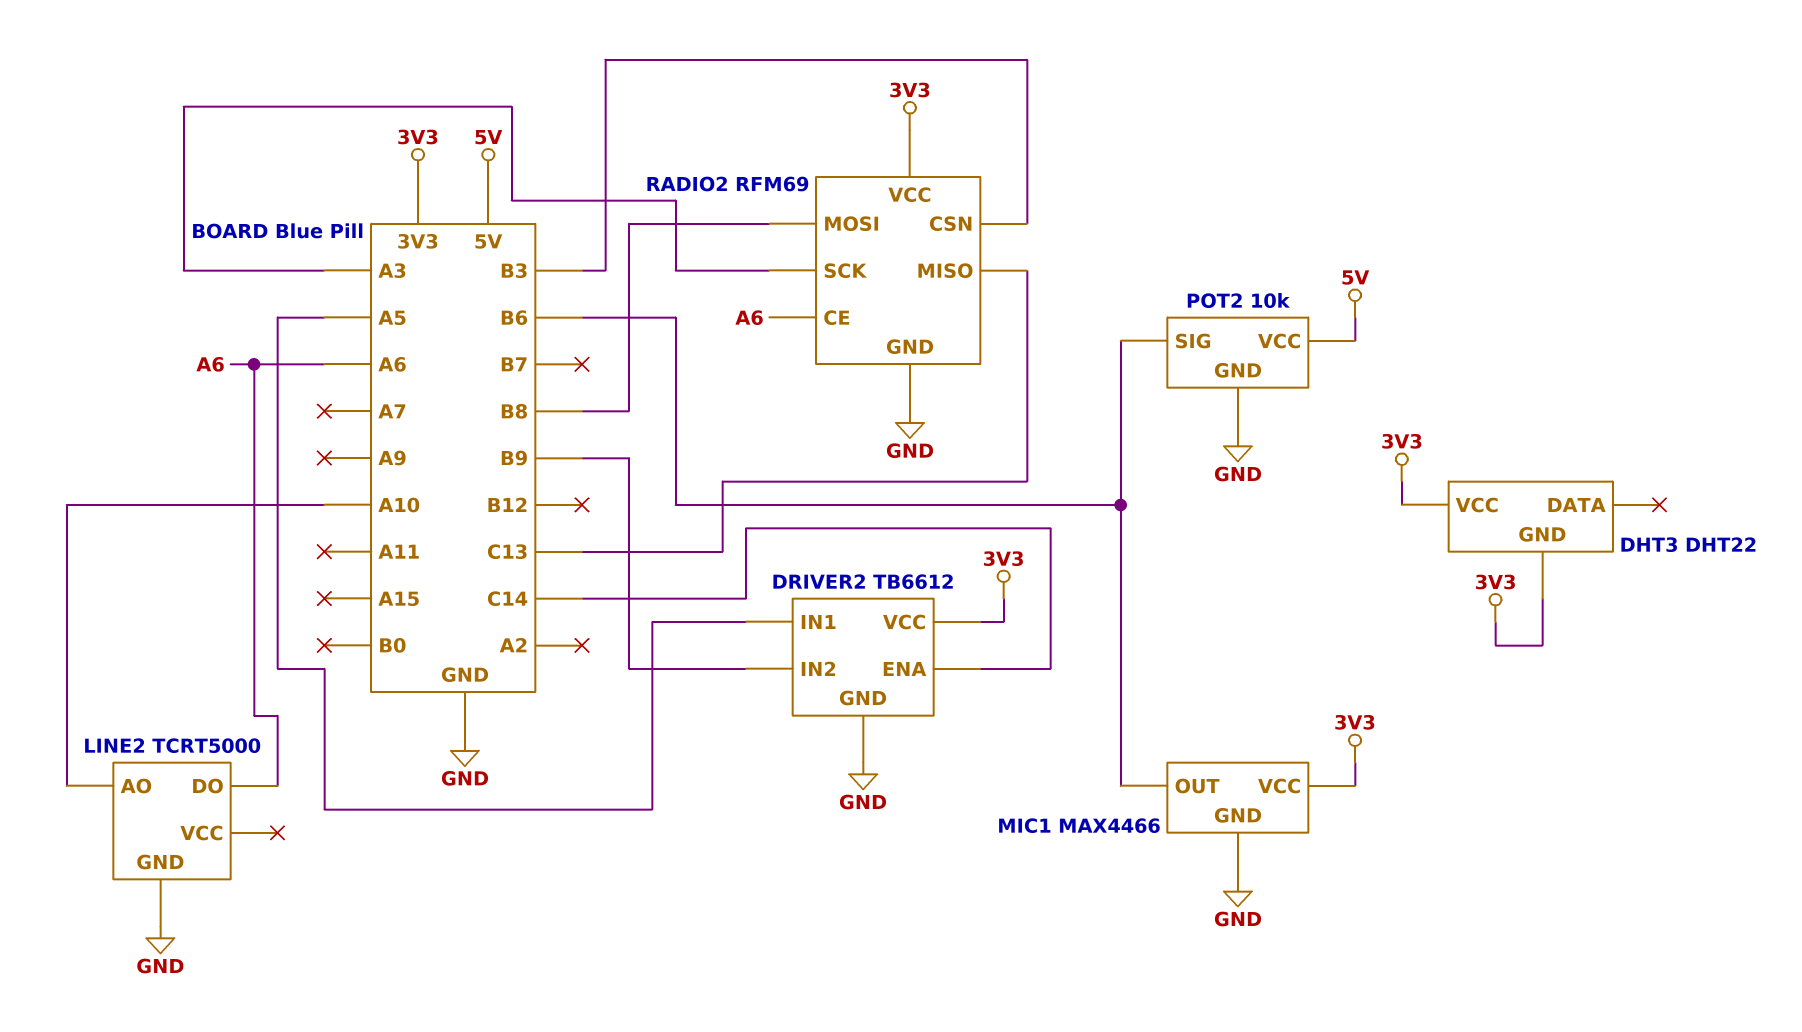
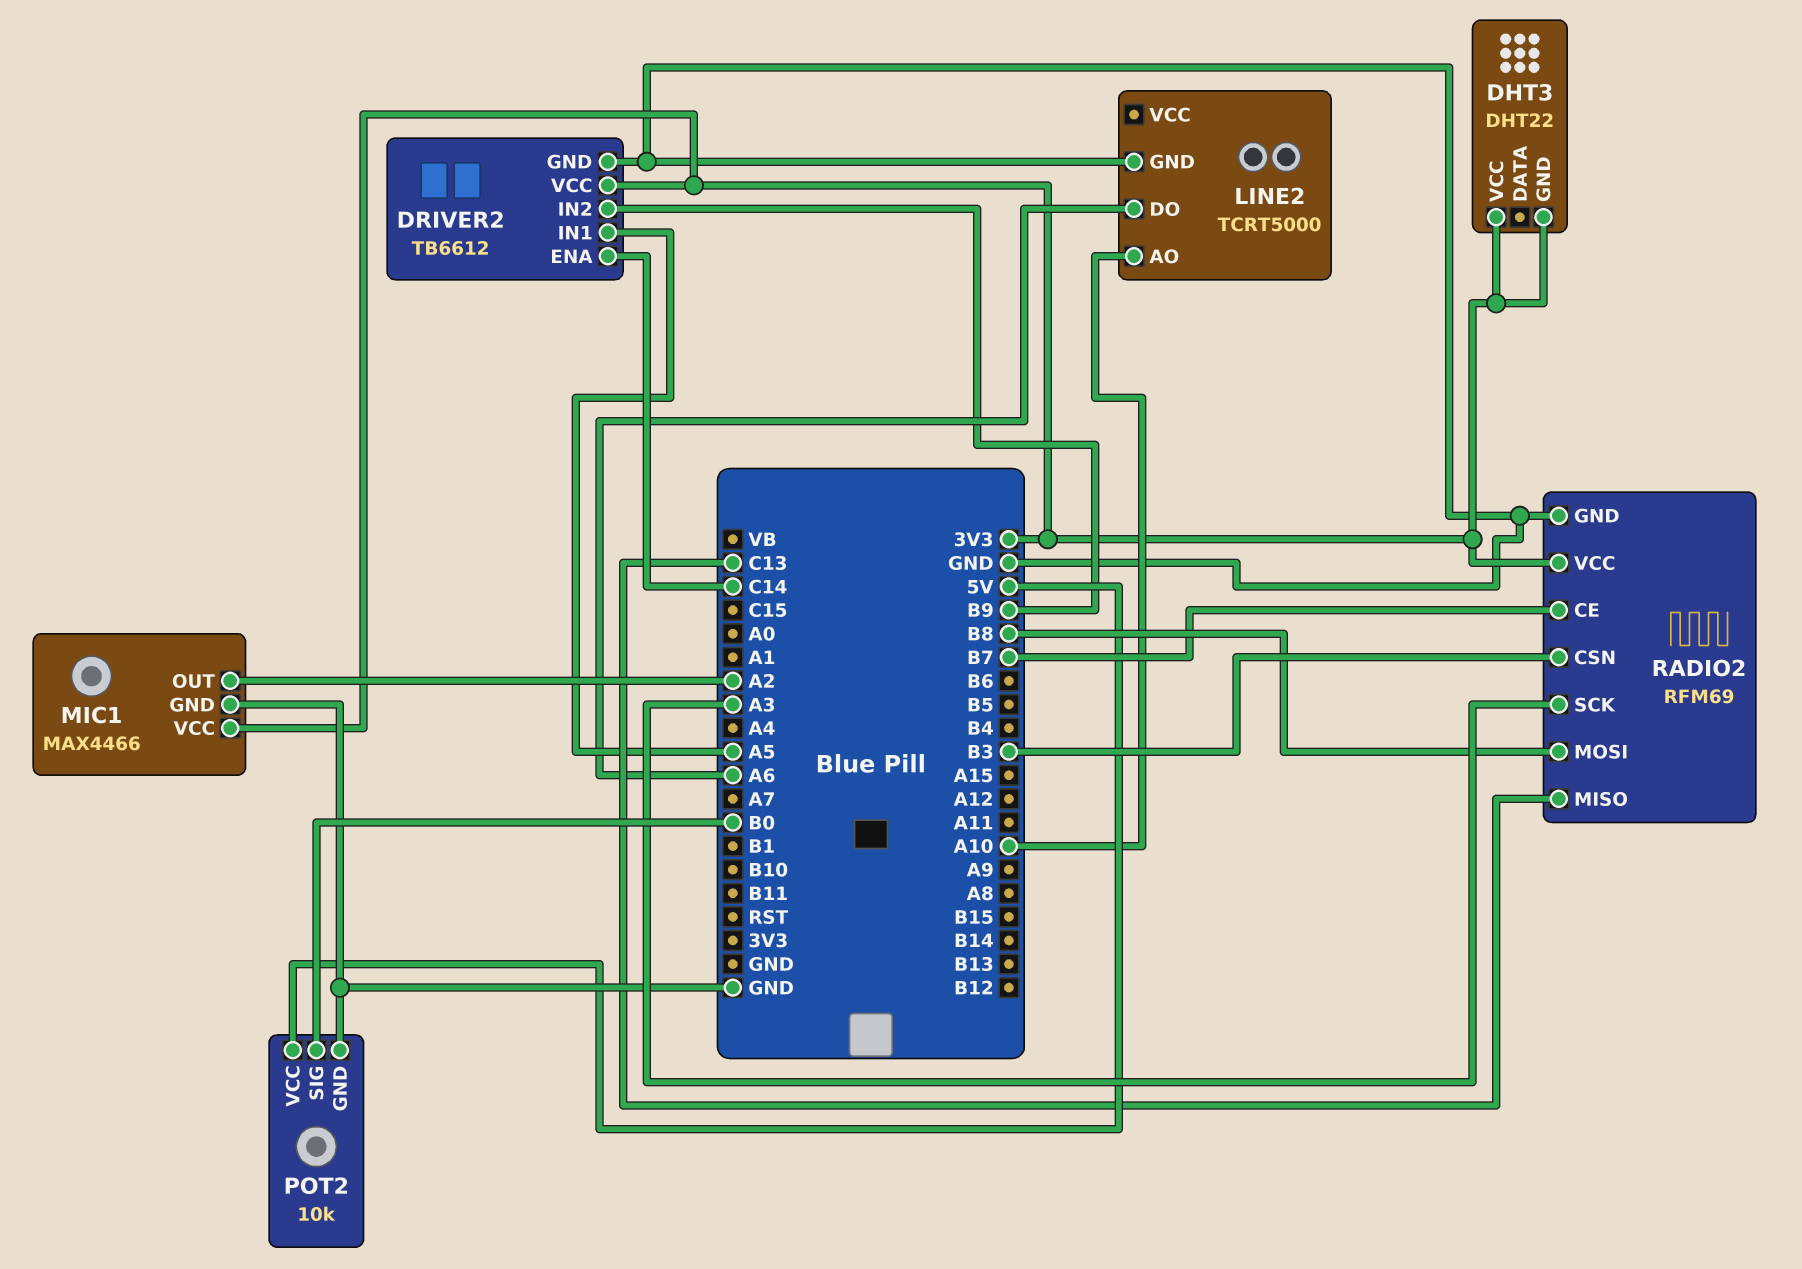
MIC1 pin OUT: B6 -> A2
POT2 pin SIG: B6 -> B0
RADIO2 pin CE: A6 -> B7

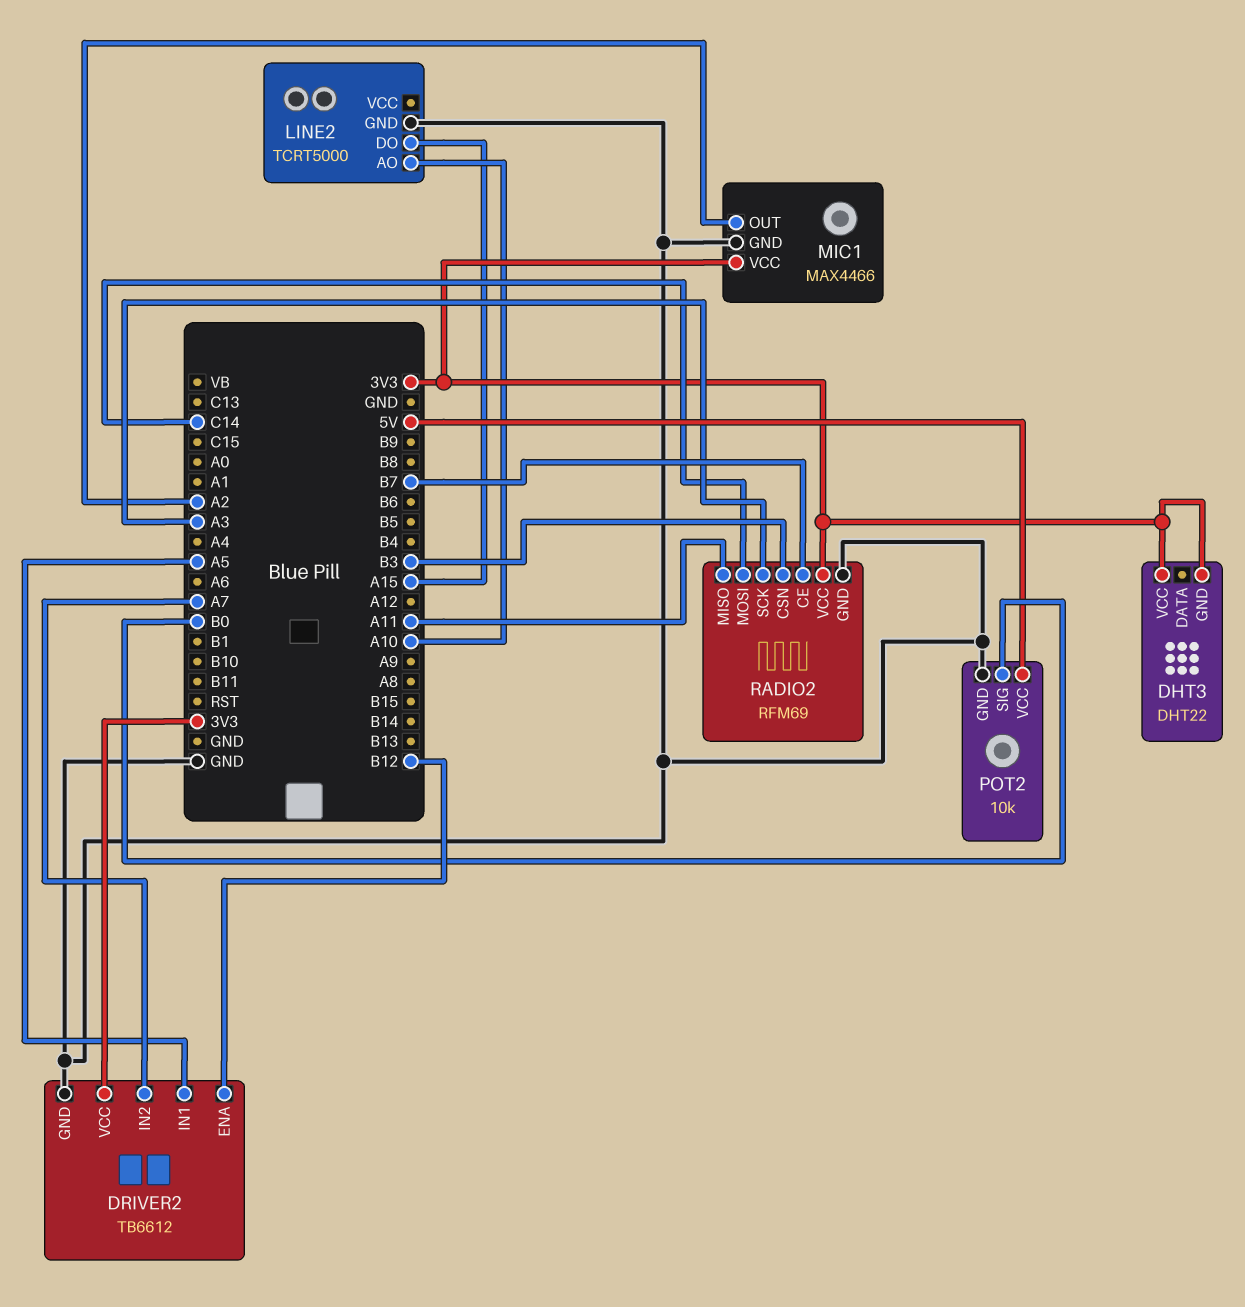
DRIVER2 pin ENA: C14 -> B12
DRIVER2 pin IN2: B9 -> A7
LINE2 pin DO: A6 -> A15
RADIO2 pin MISO: C13 -> A11
RADIO2 pin MOSI: B8 -> C14

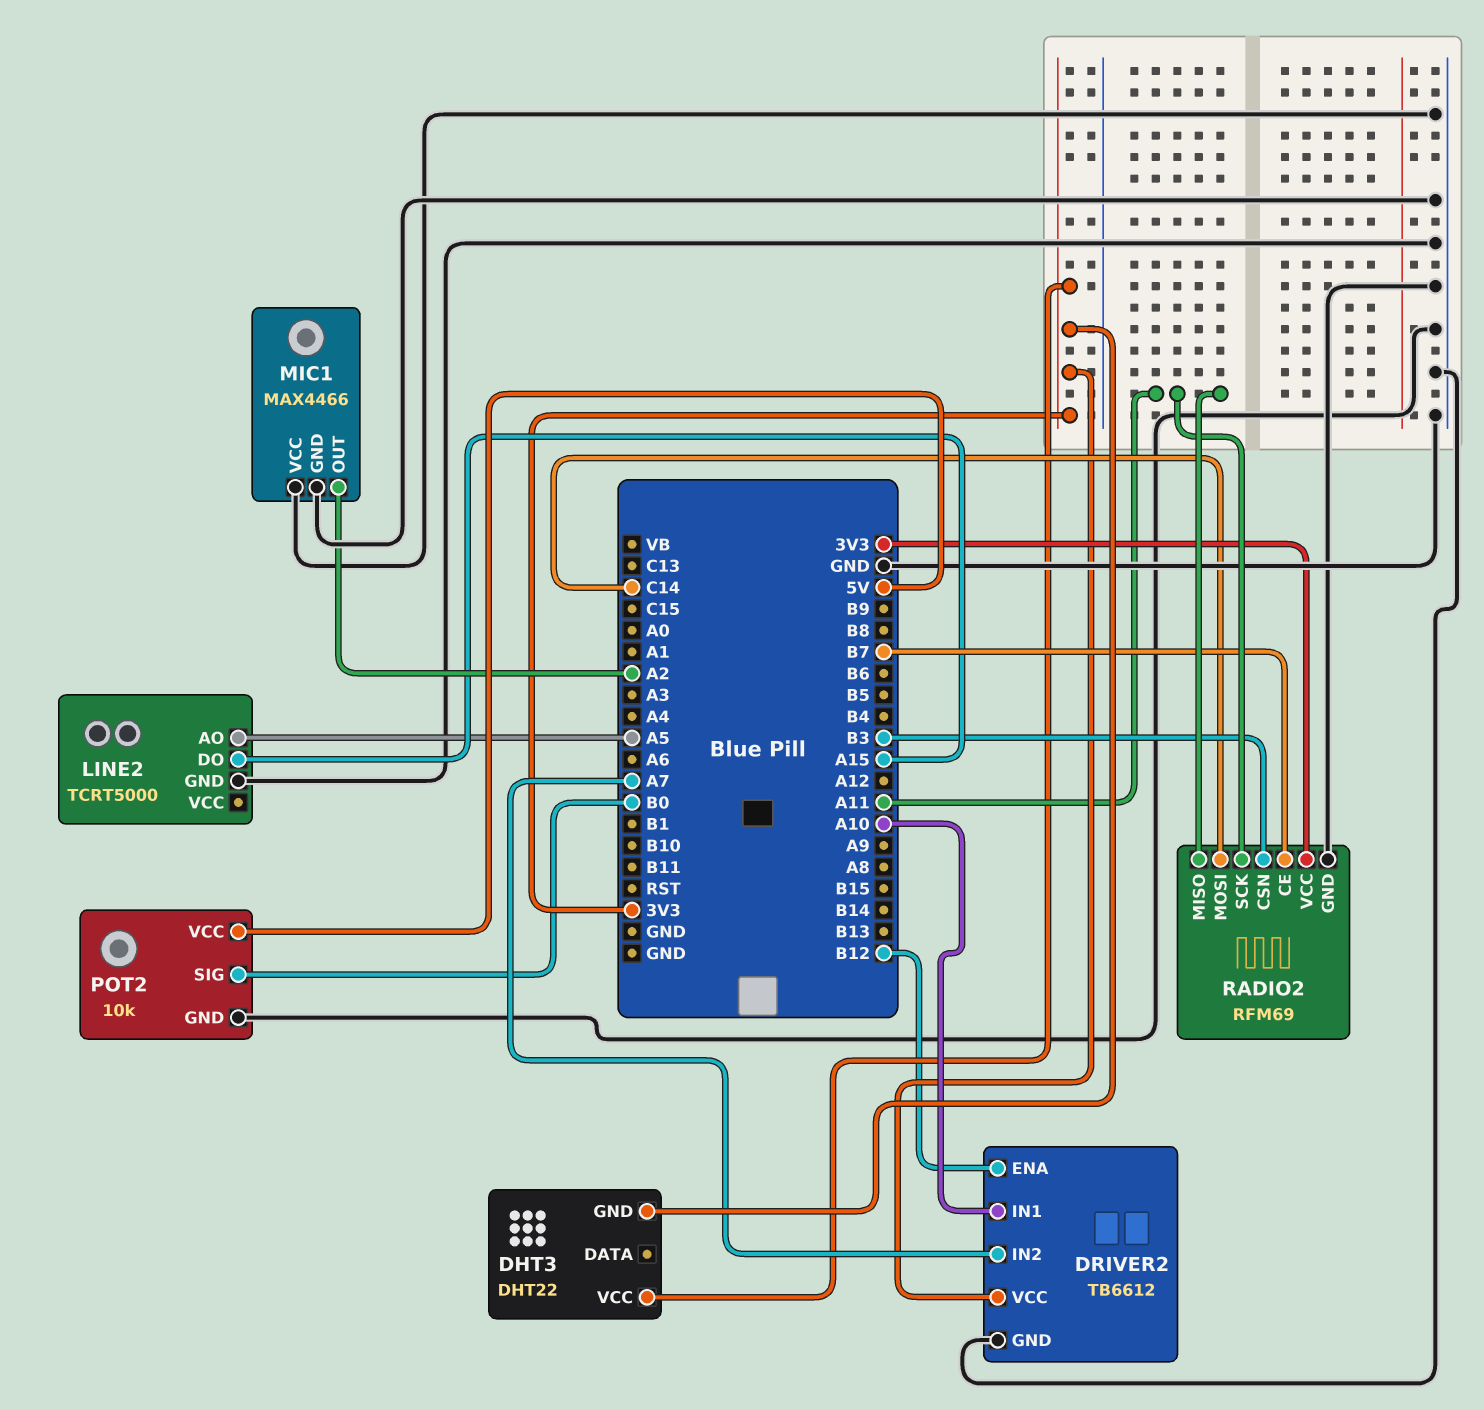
DRIVER2 pin IN1: A5 -> A10
LINE2 pin AO: A10 -> A5
MIC1 pin VCC: 3V3 -> GND
RADIO2 pin SCK: A3 -> A11

